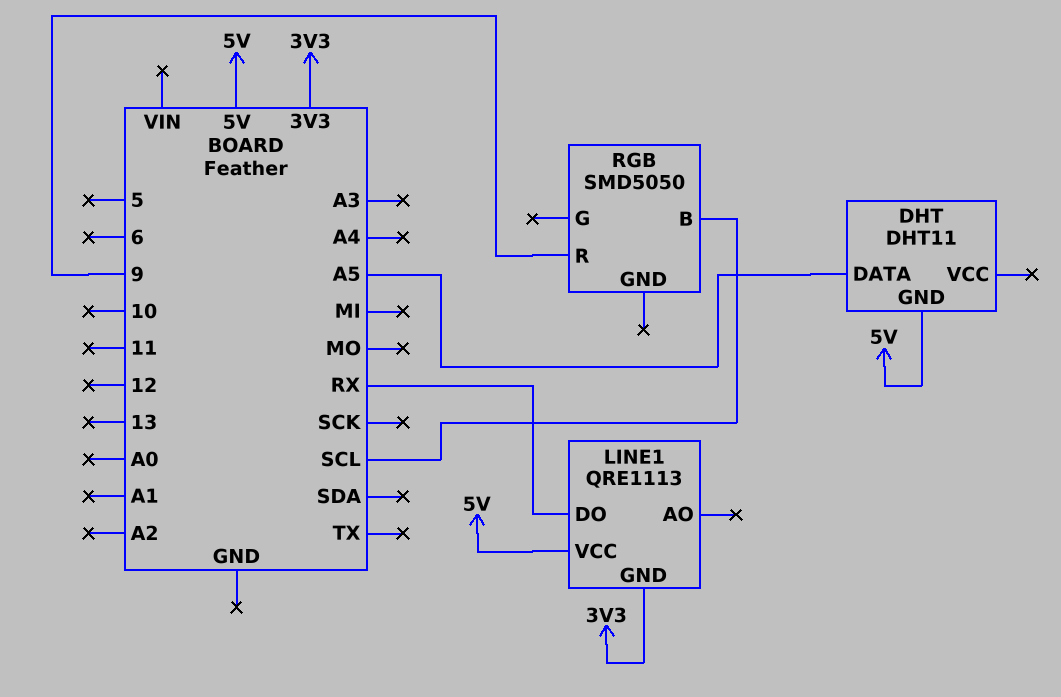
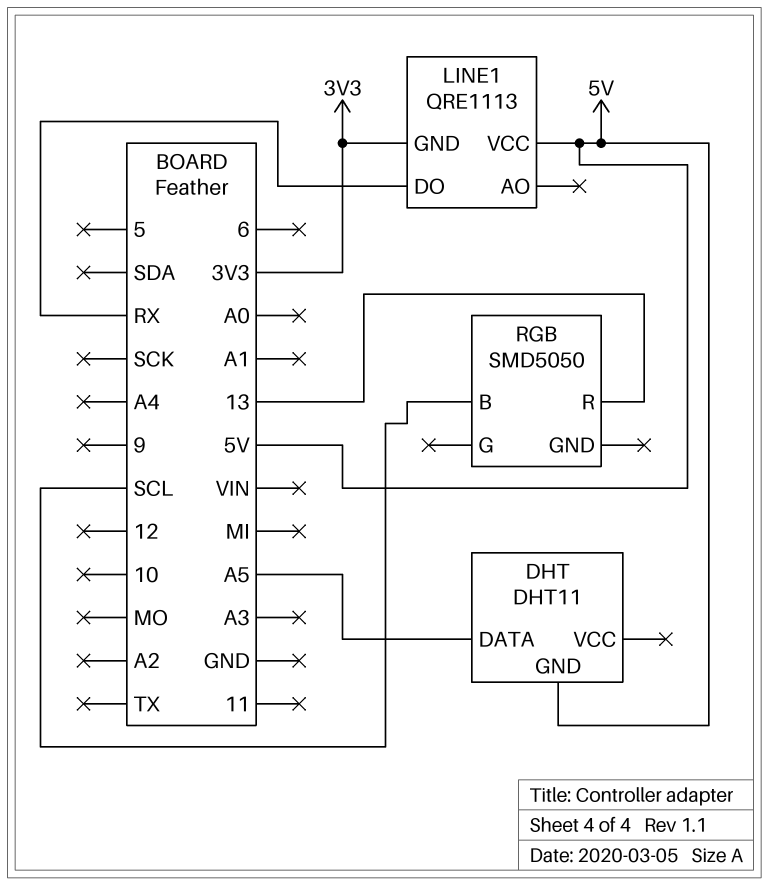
RGB pin R: 9 -> 13

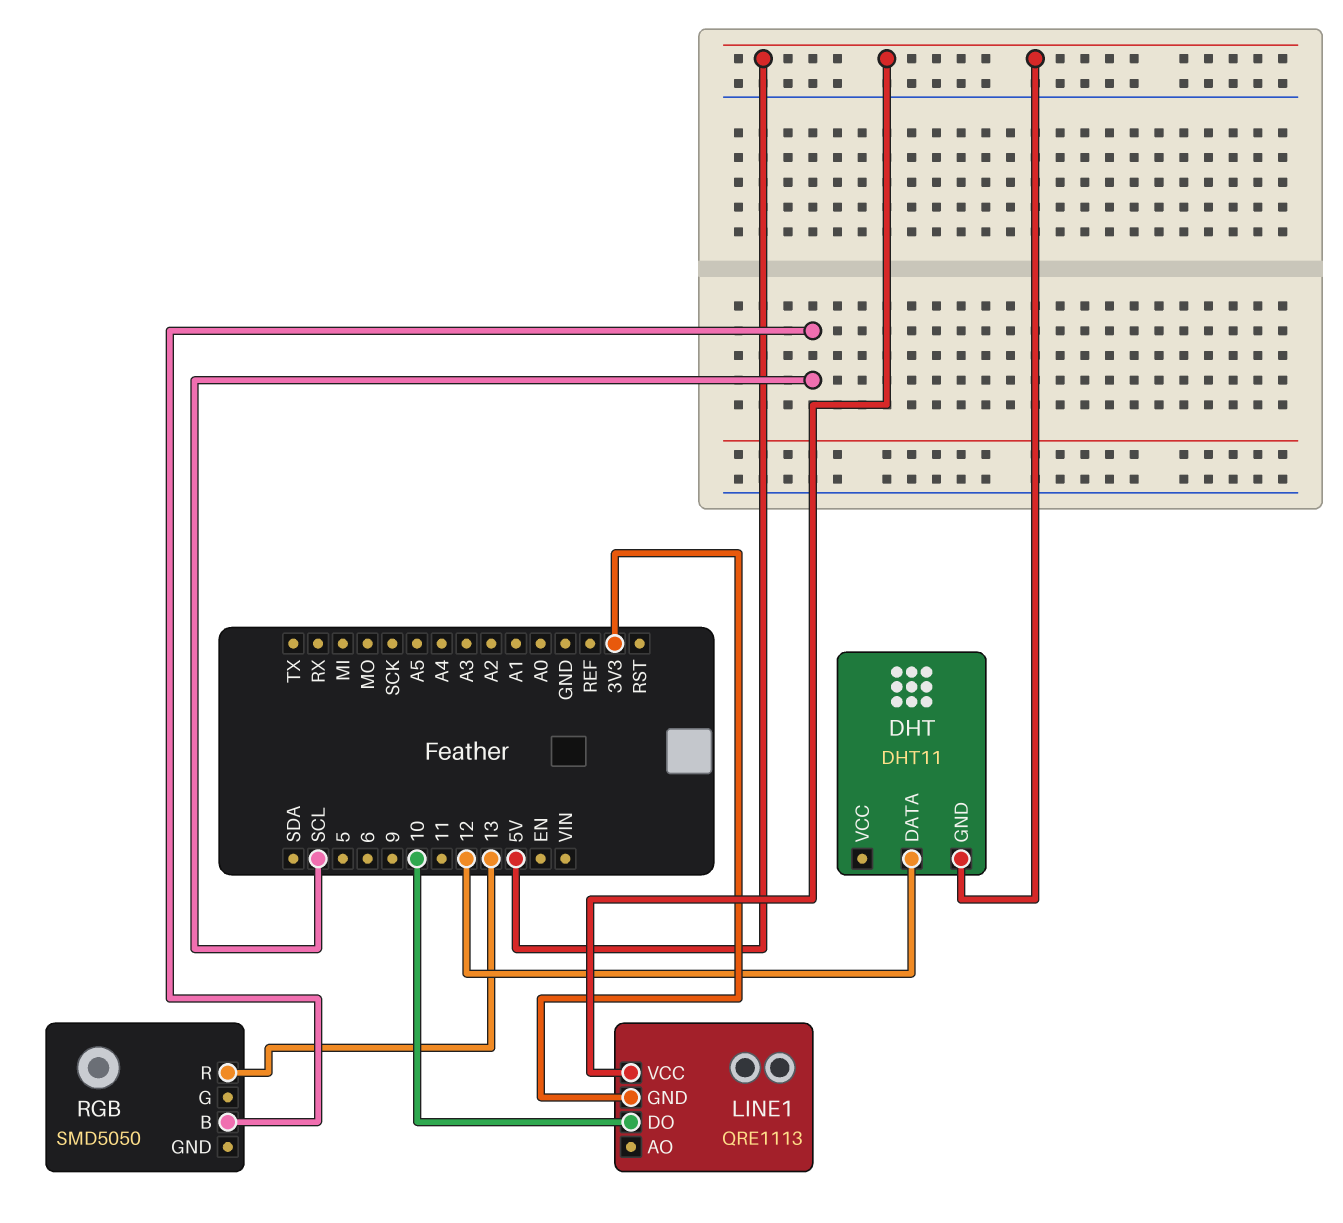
DHT pin DATA: A5 -> 12
LINE1 pin DO: RX -> 10

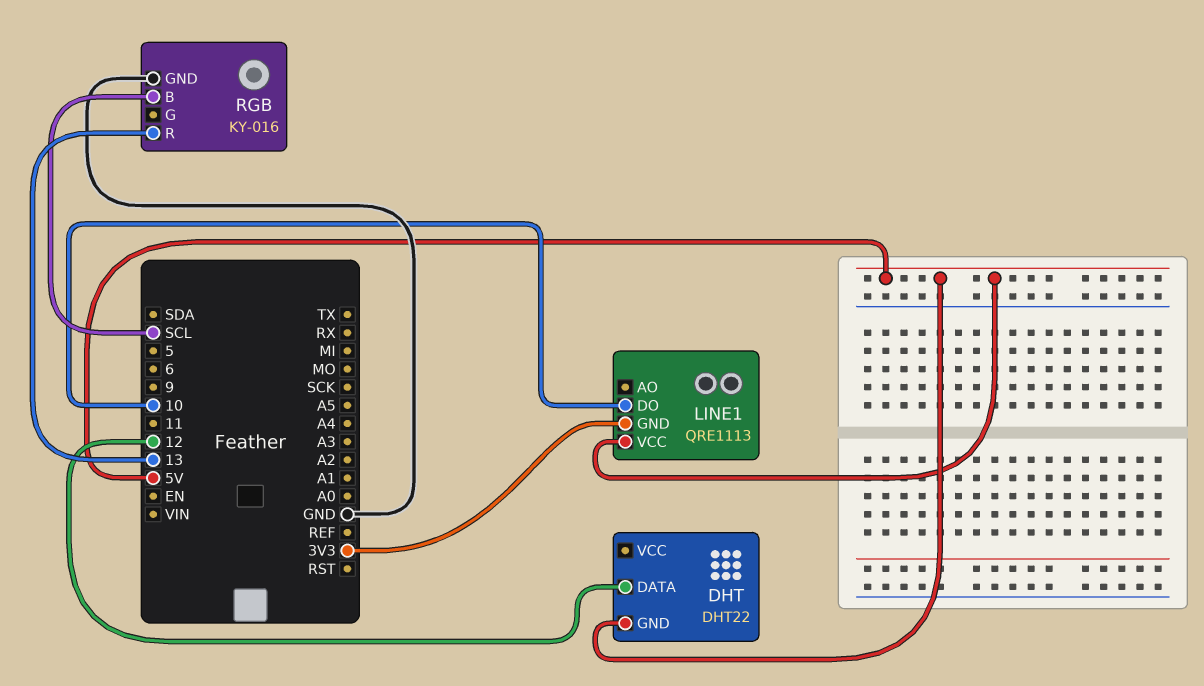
DHT: DHT11 -> DHT22
RGB: SMD5050 -> KY-016
RGB pin GND: none -> GND

